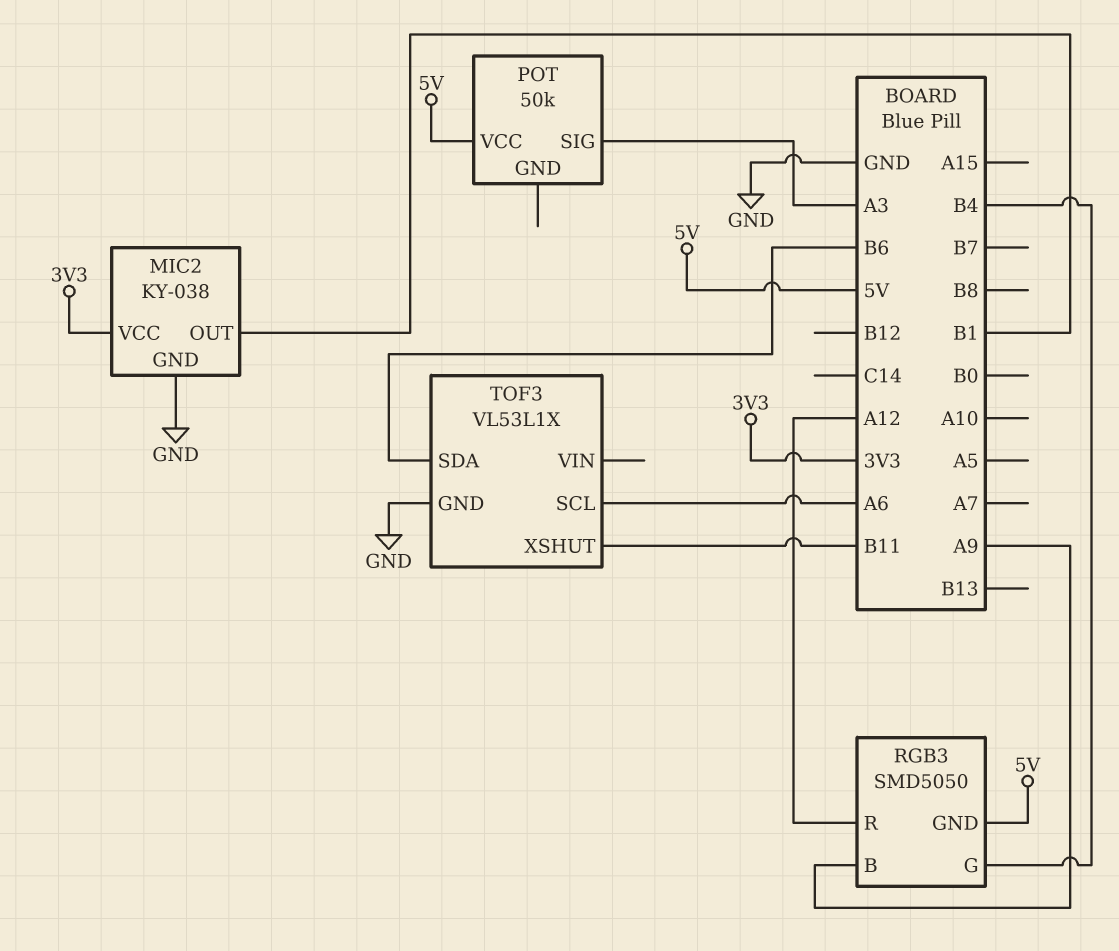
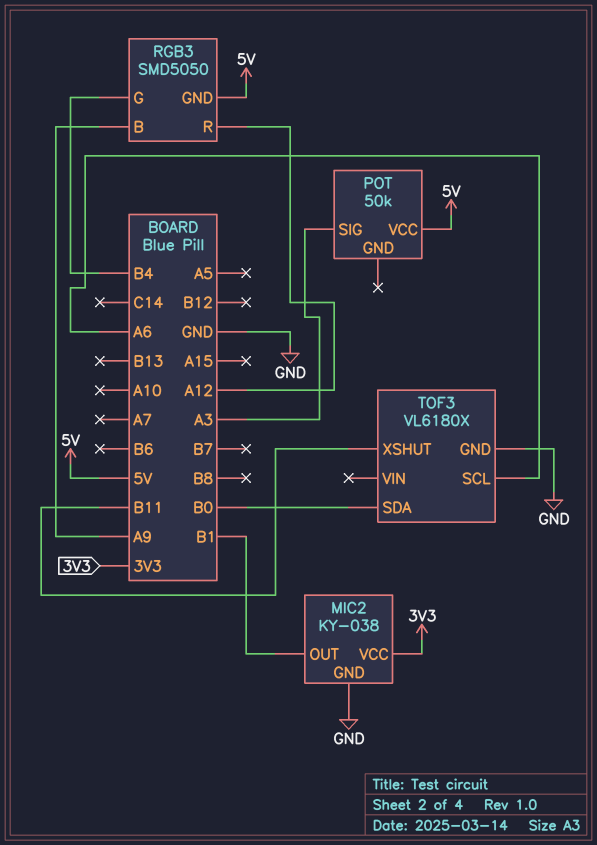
TOF3: VL53L1X -> VL6180X
TOF3 pin SDA: B6 -> B0

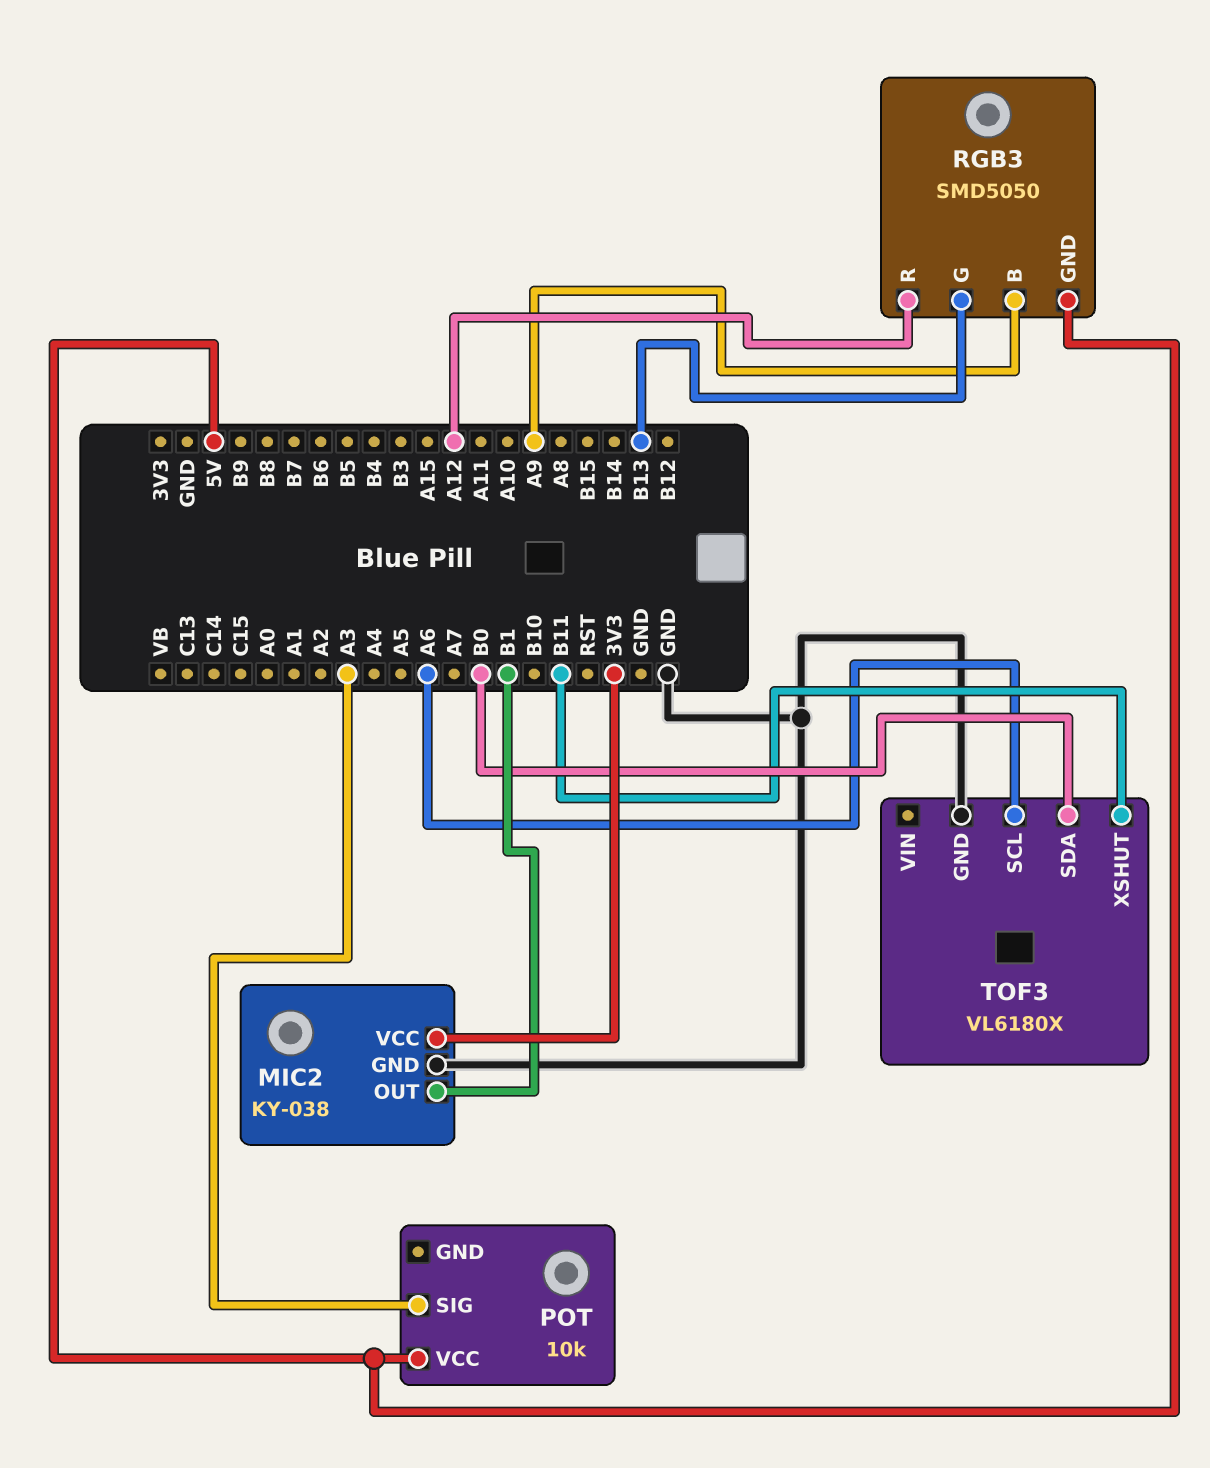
POT: 50k -> 10k
RGB3 pin G: B4 -> B13

